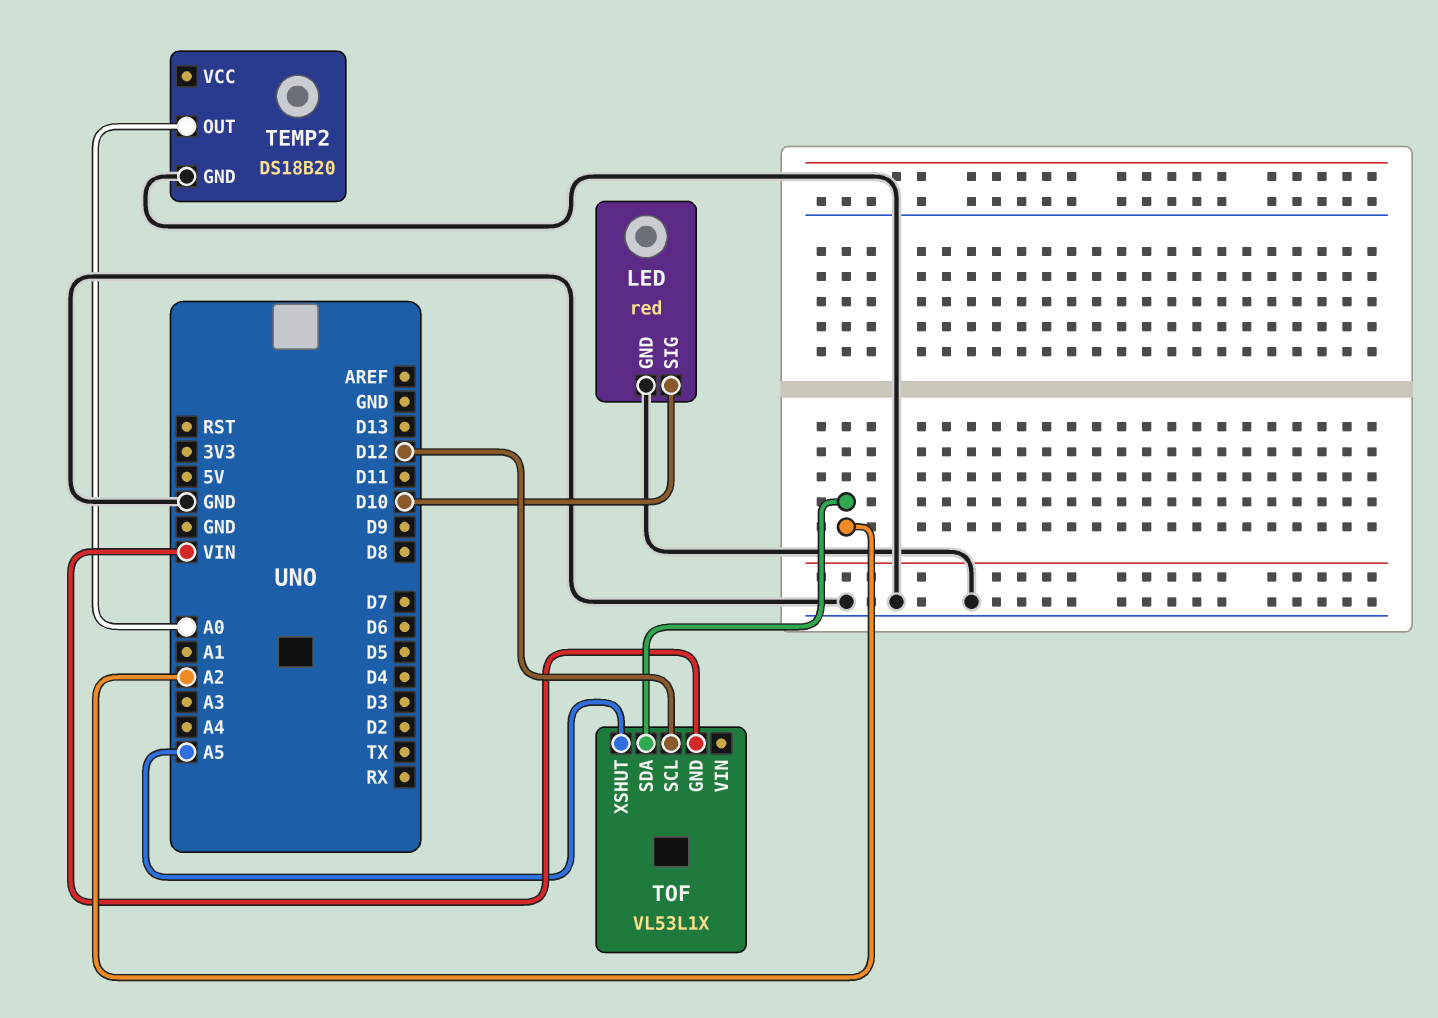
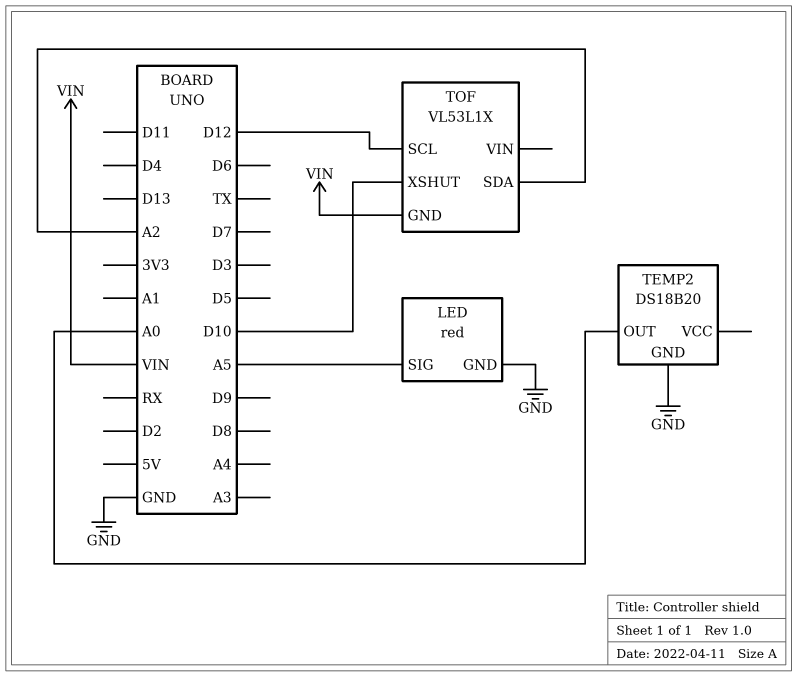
LED pin SIG: D10 -> A5
TOF pin XSHUT: A5 -> D10

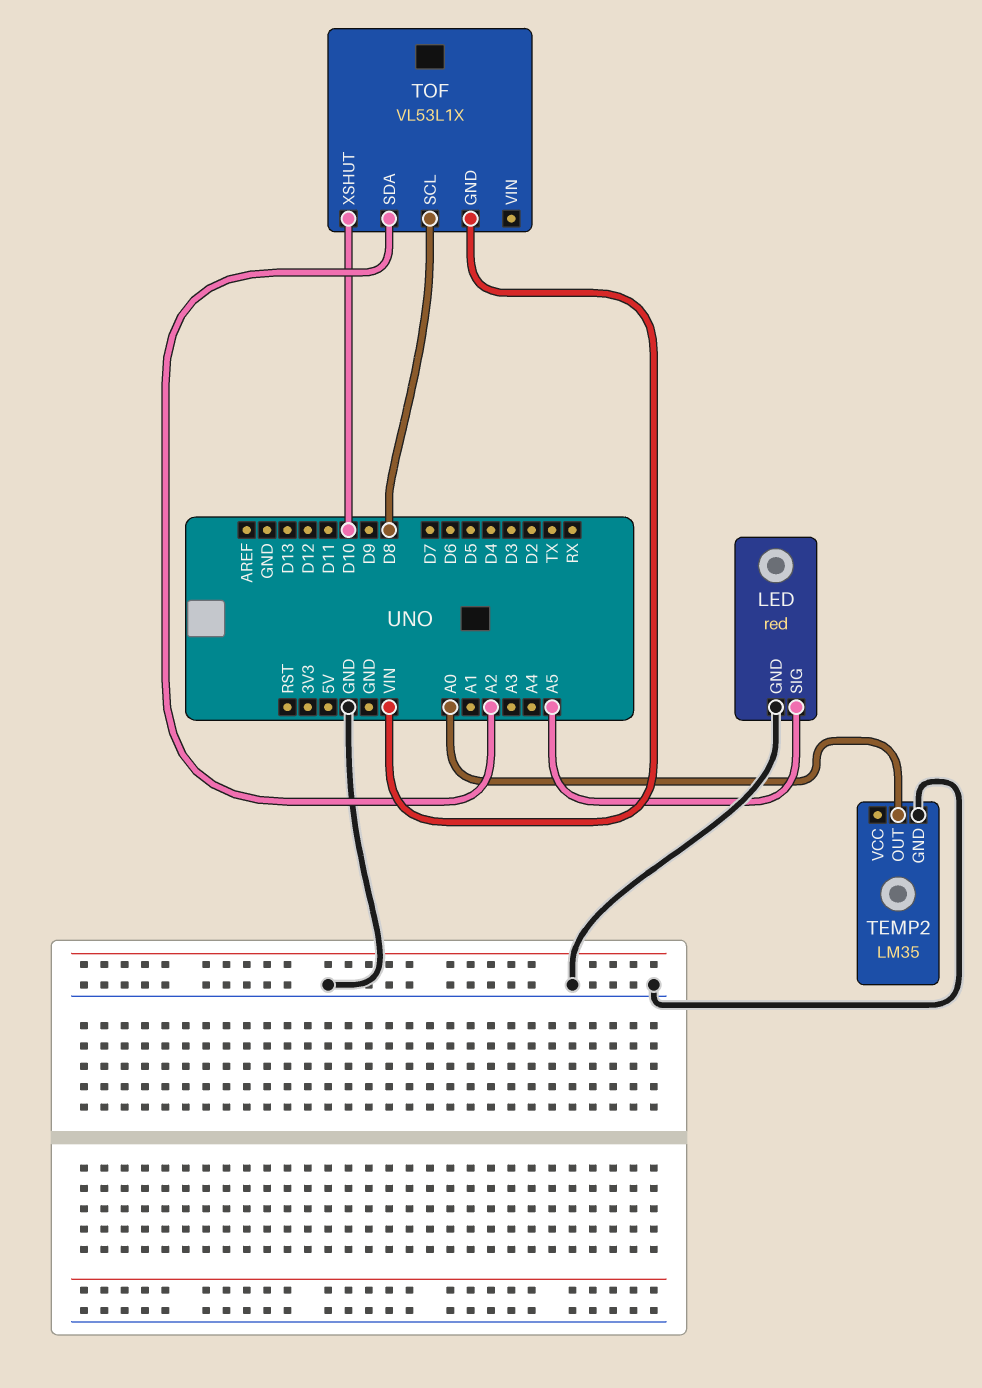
TEMP2: DS18B20 -> LM35
TOF pin SCL: D12 -> D8

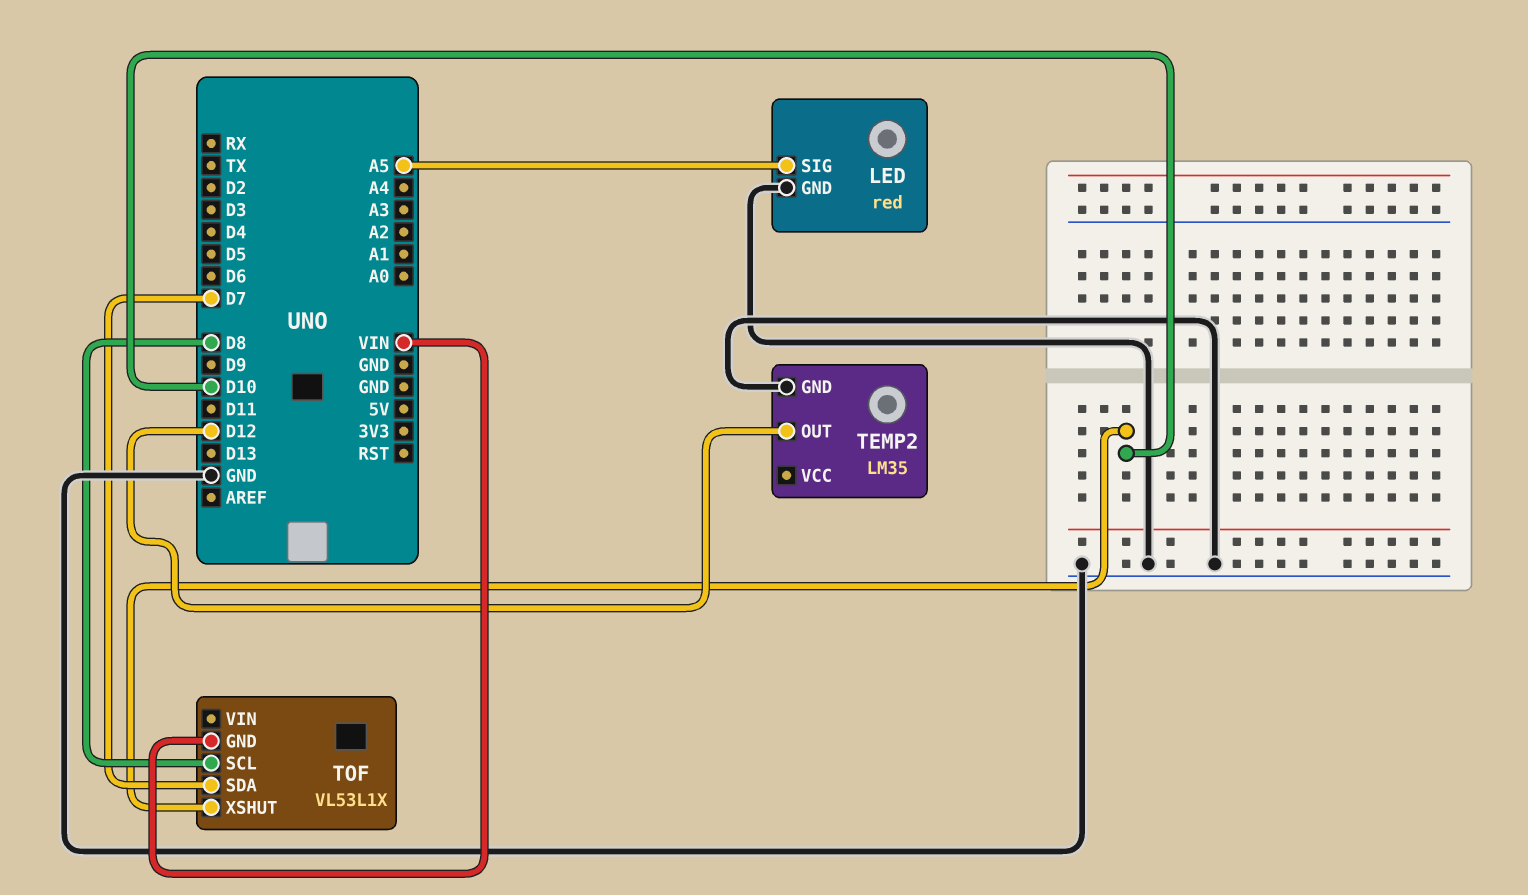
TEMP2 pin OUT: A0 -> D12
TOF pin SDA: A2 -> D7

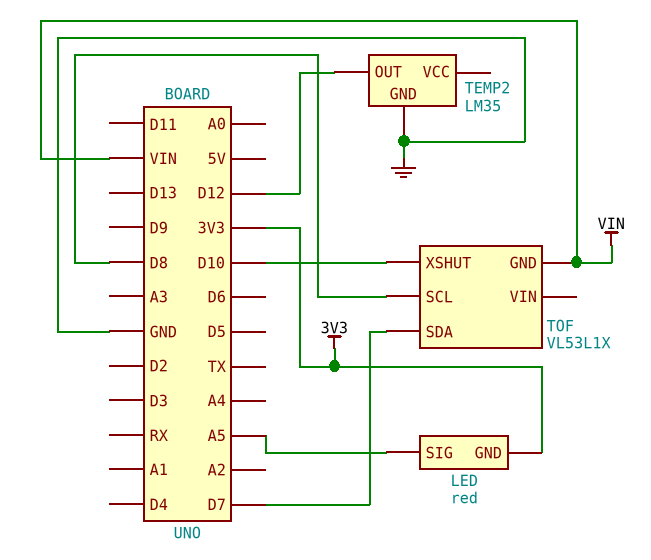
LED pin GND: GND -> 3V3

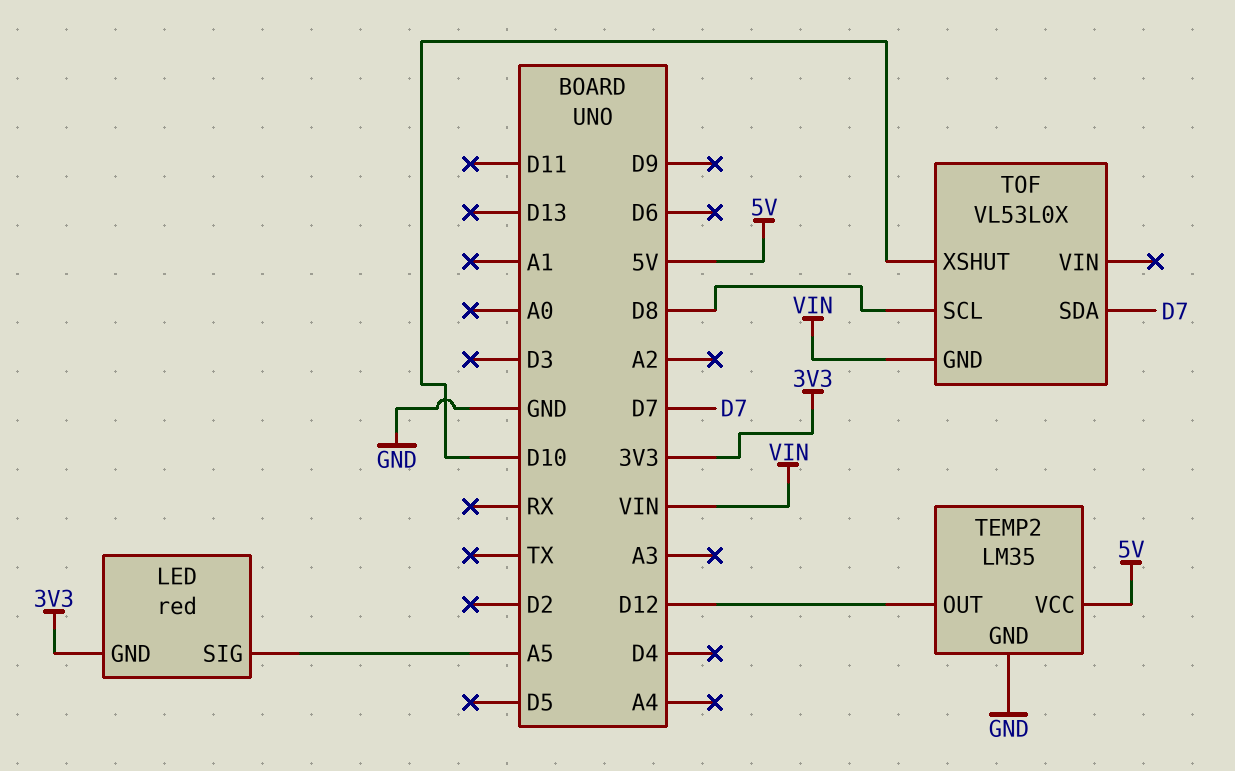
TEMP2 pin VCC: none -> 5V
TOF: VL53L1X -> VL53L0X

